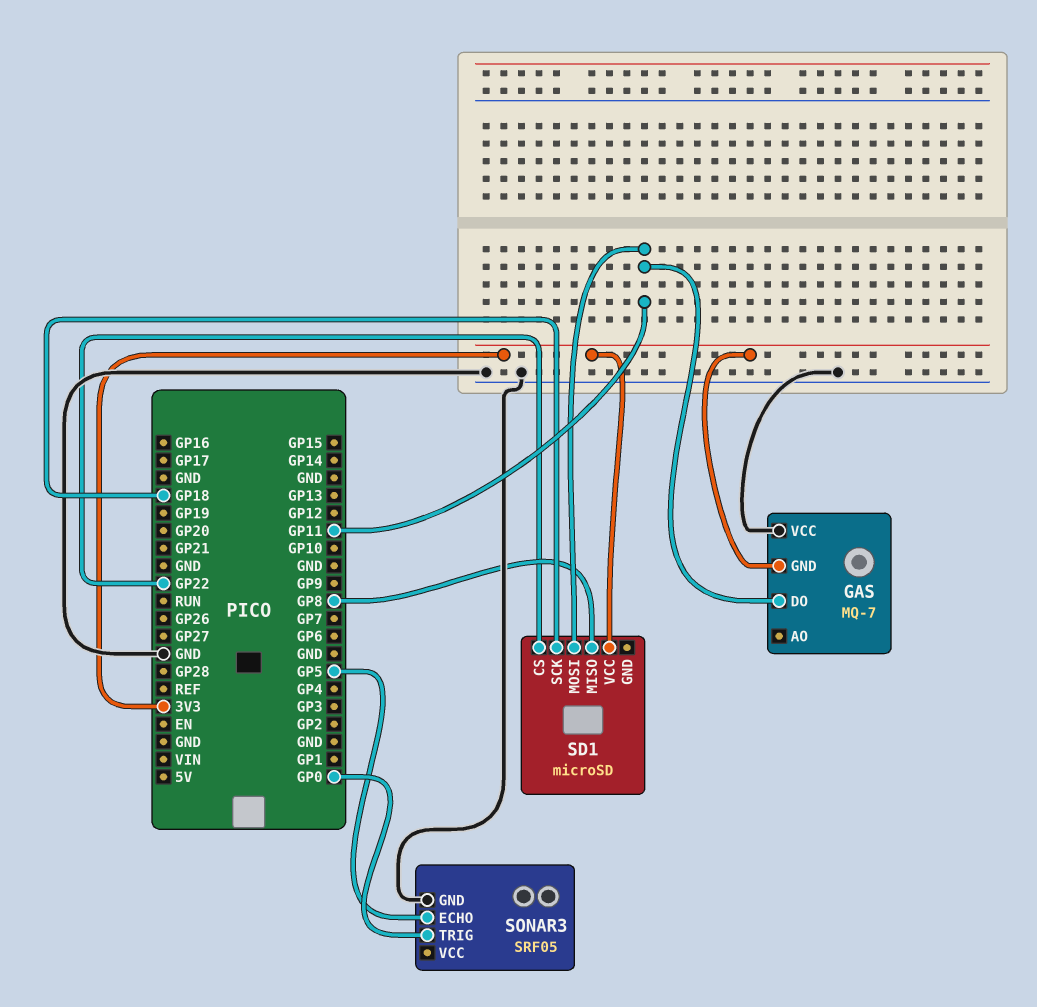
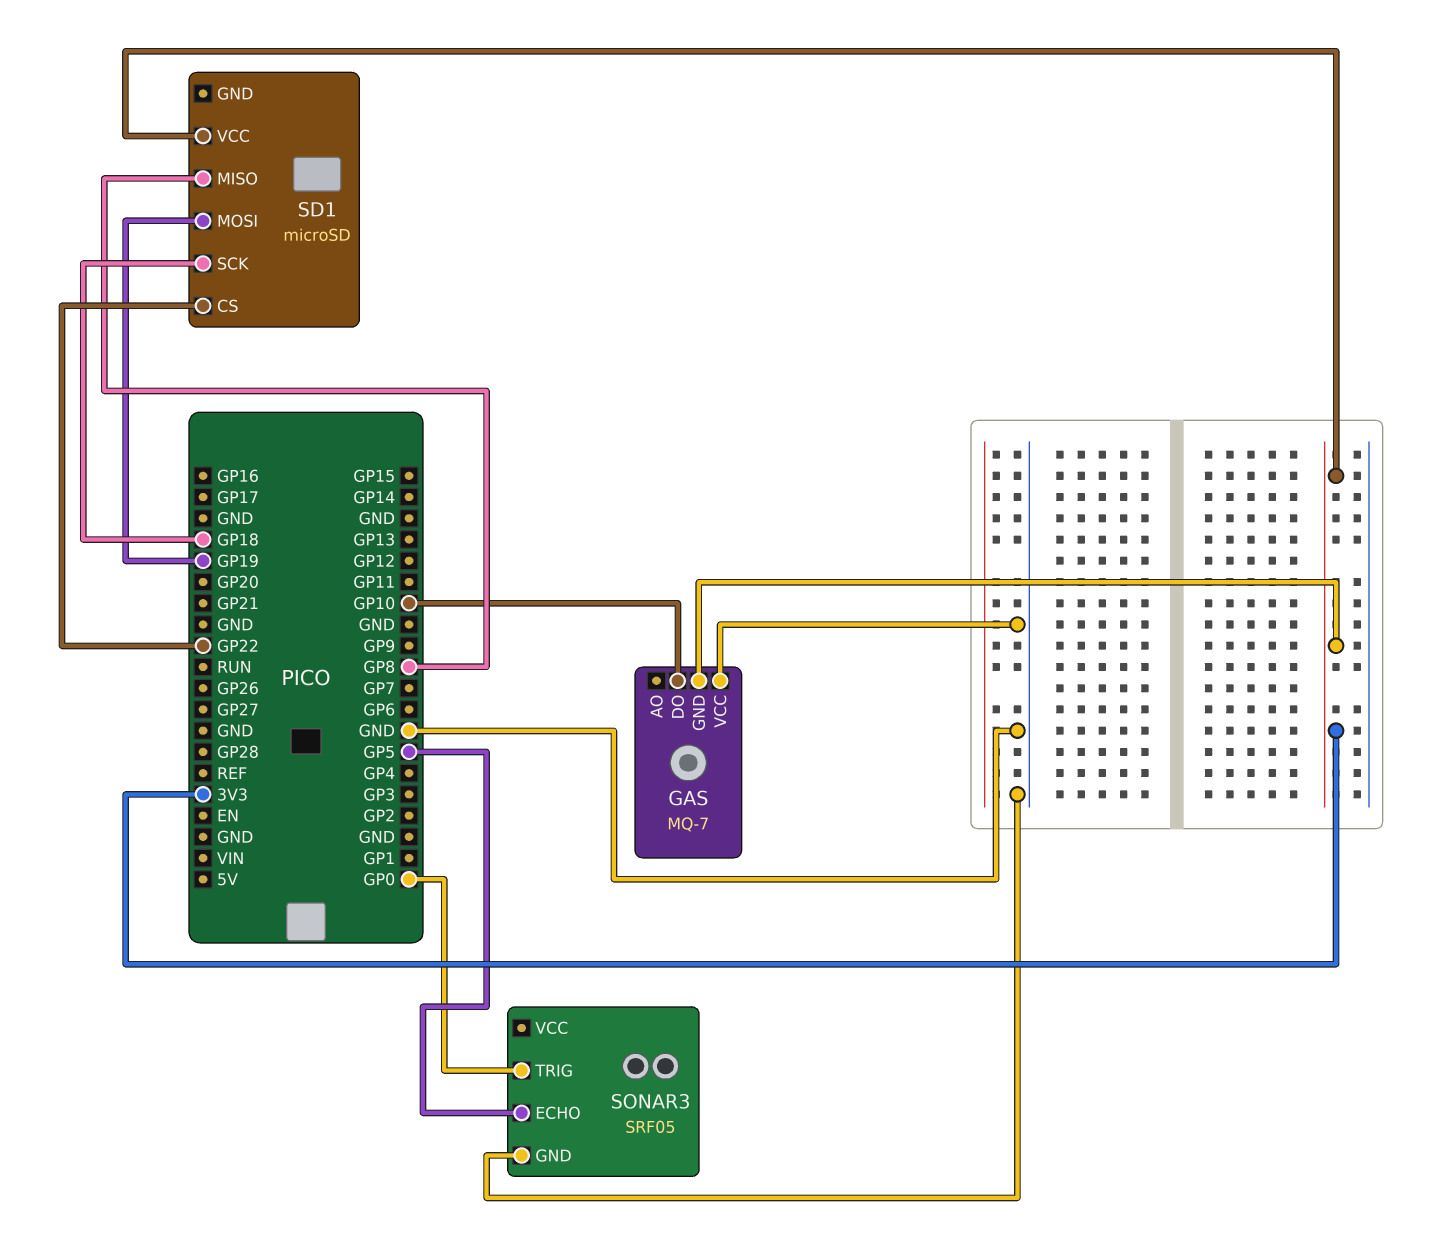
GAS pin DO: GP11 -> GP10
SD1 pin MOSI: GP11 -> GP19

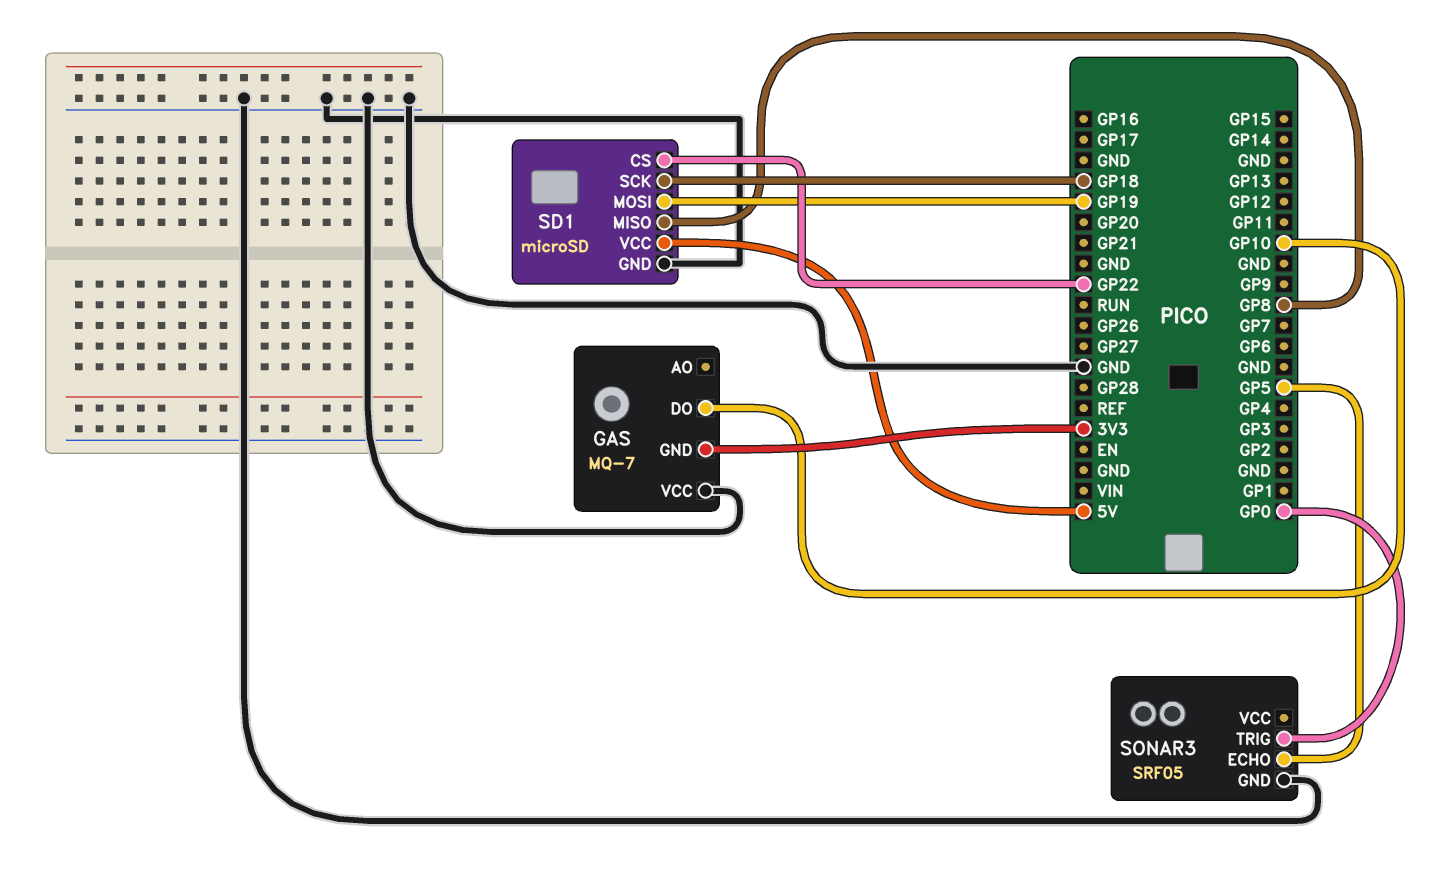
SD1 pin GND: none -> GND
SD1 pin VCC: 3V3 -> 5V

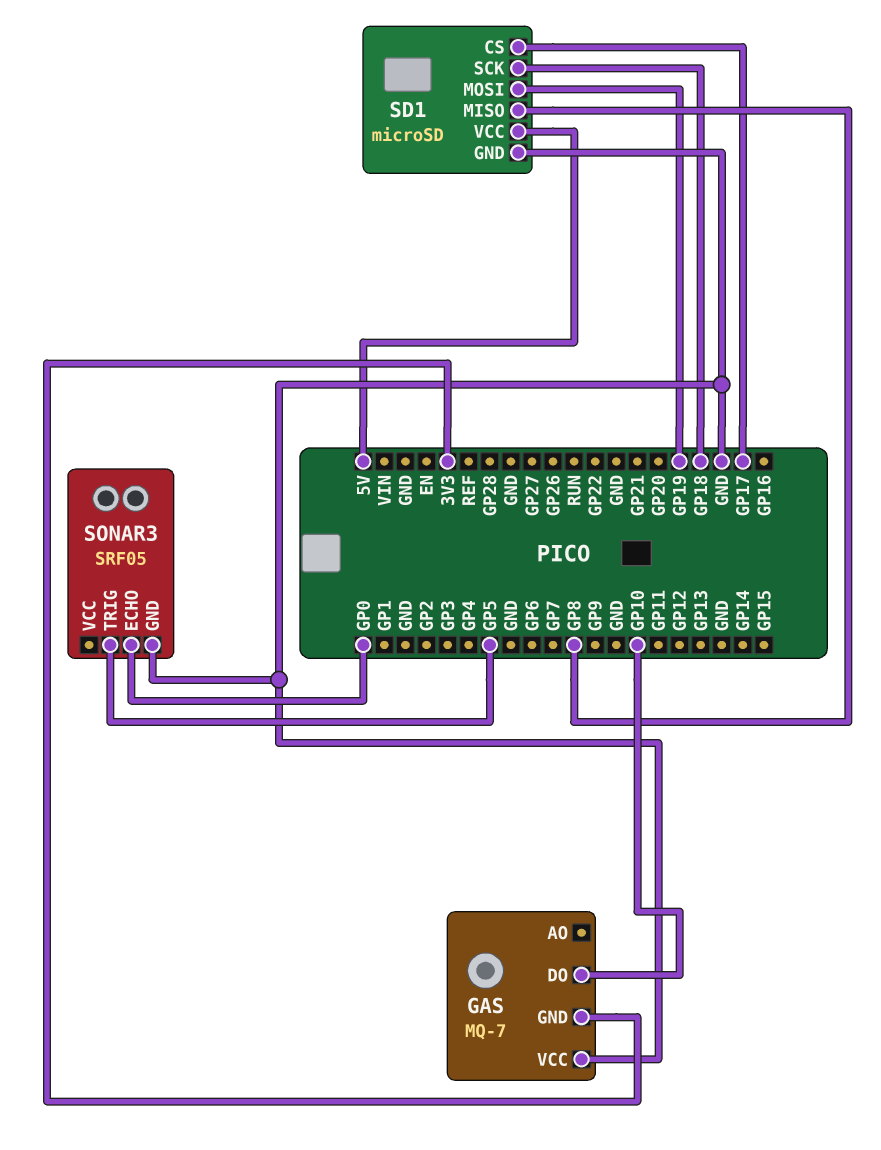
SD1 pin CS: GP22 -> GP17
SONAR3 pin ECHO: GP5 -> GP0
SONAR3 pin TRIG: GP0 -> GP5

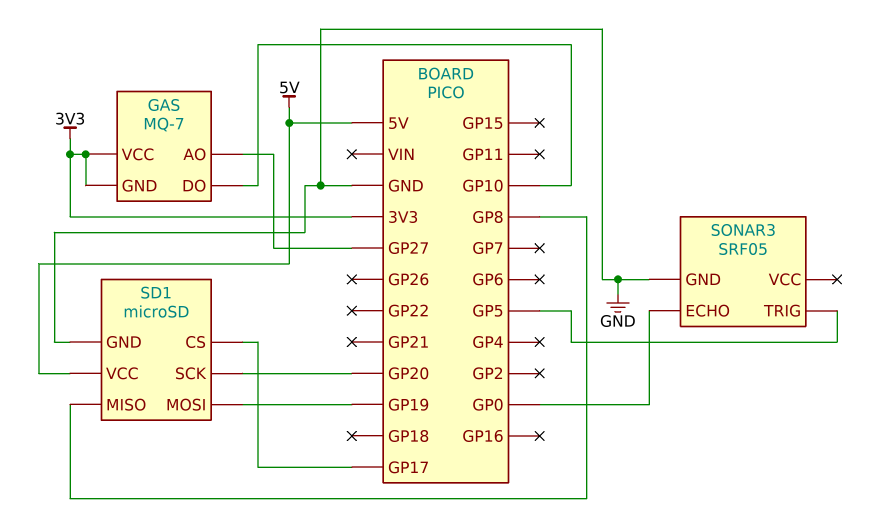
GAS pin AO: none -> GP27
GAS pin VCC: GND -> 3V3
SD1 pin SCK: GP18 -> GP20

